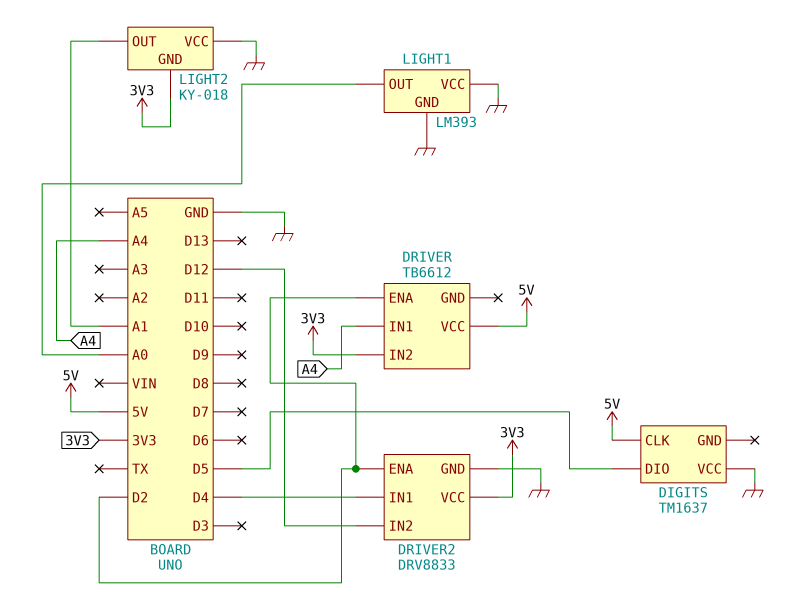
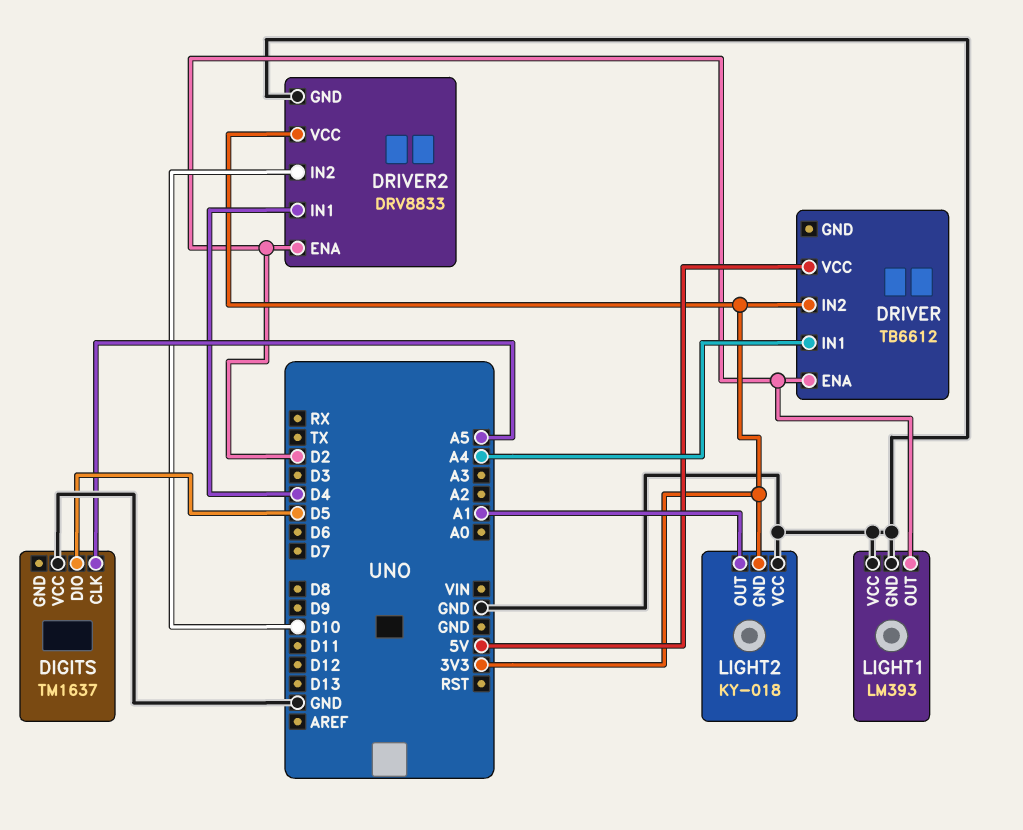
DIGITS pin CLK: 5V -> A5
DRIVER2 pin IN2: D12 -> D10
LIGHT1 pin OUT: A0 -> D2

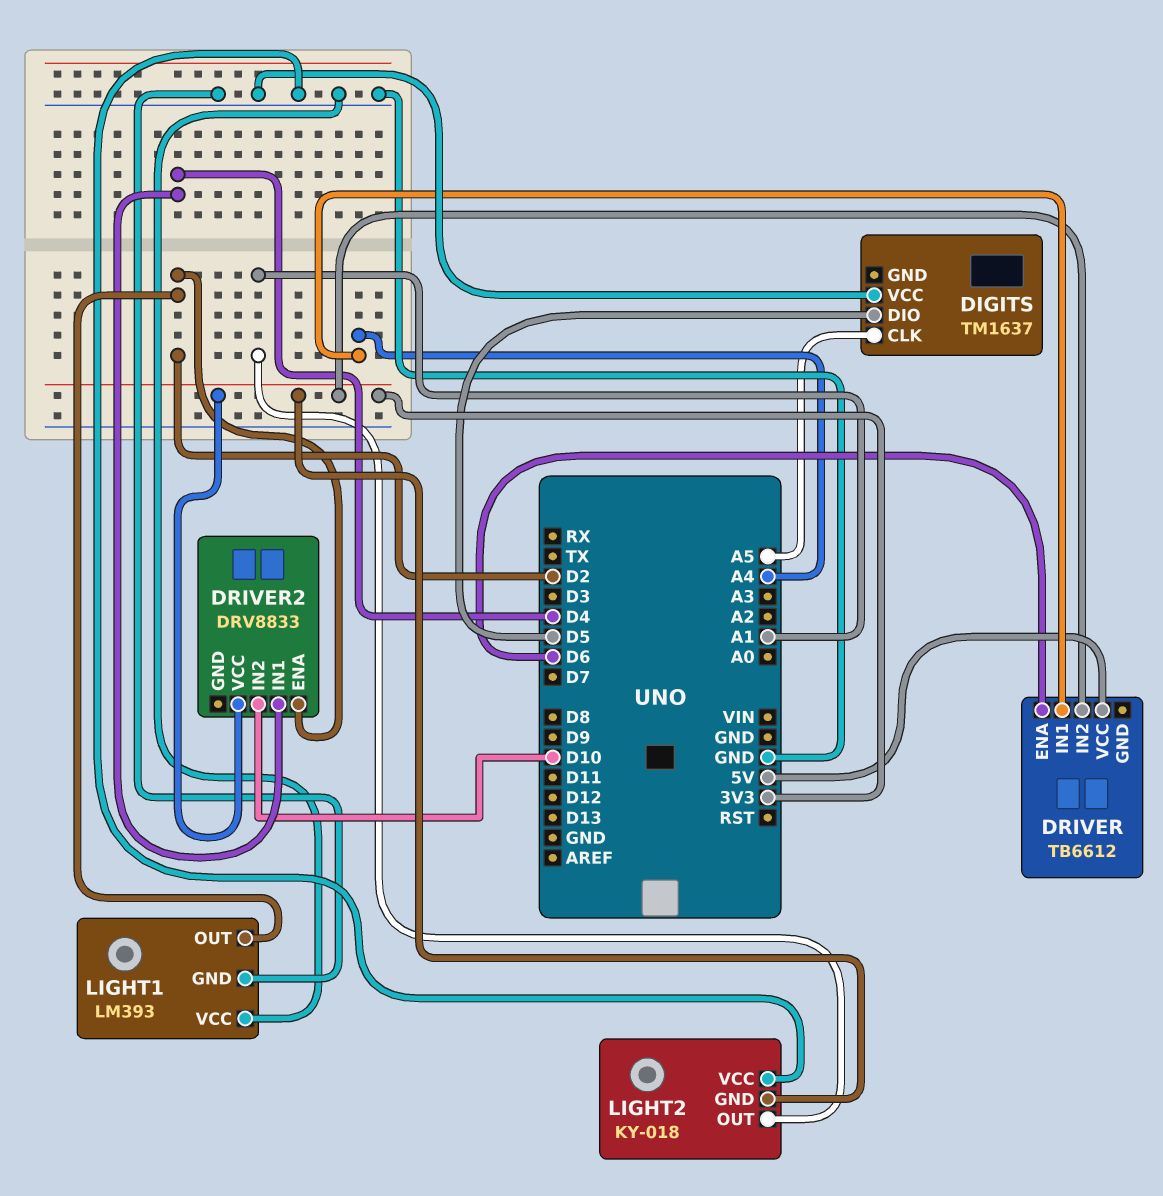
DRIVER pin ENA: D2 -> D6
DRIVER2 pin GND: GND -> none

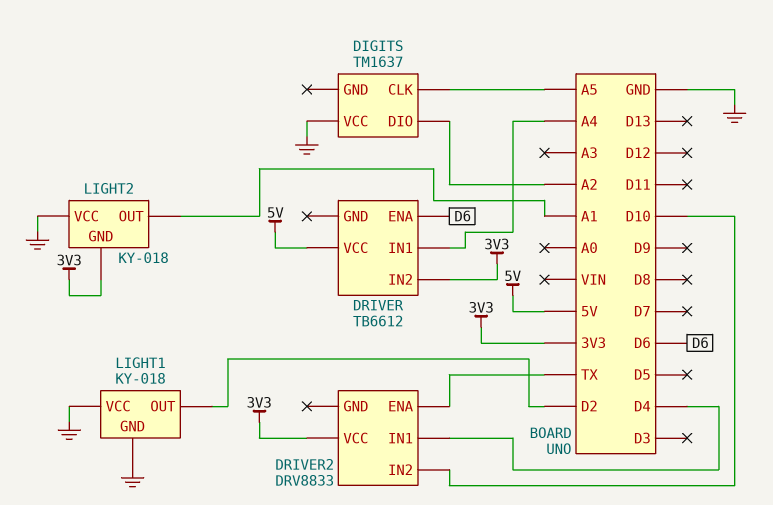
DIGITS pin DIO: D5 -> A2
DRIVER2 pin ENA: D2 -> TX
LIGHT1: LM393 -> KY-018

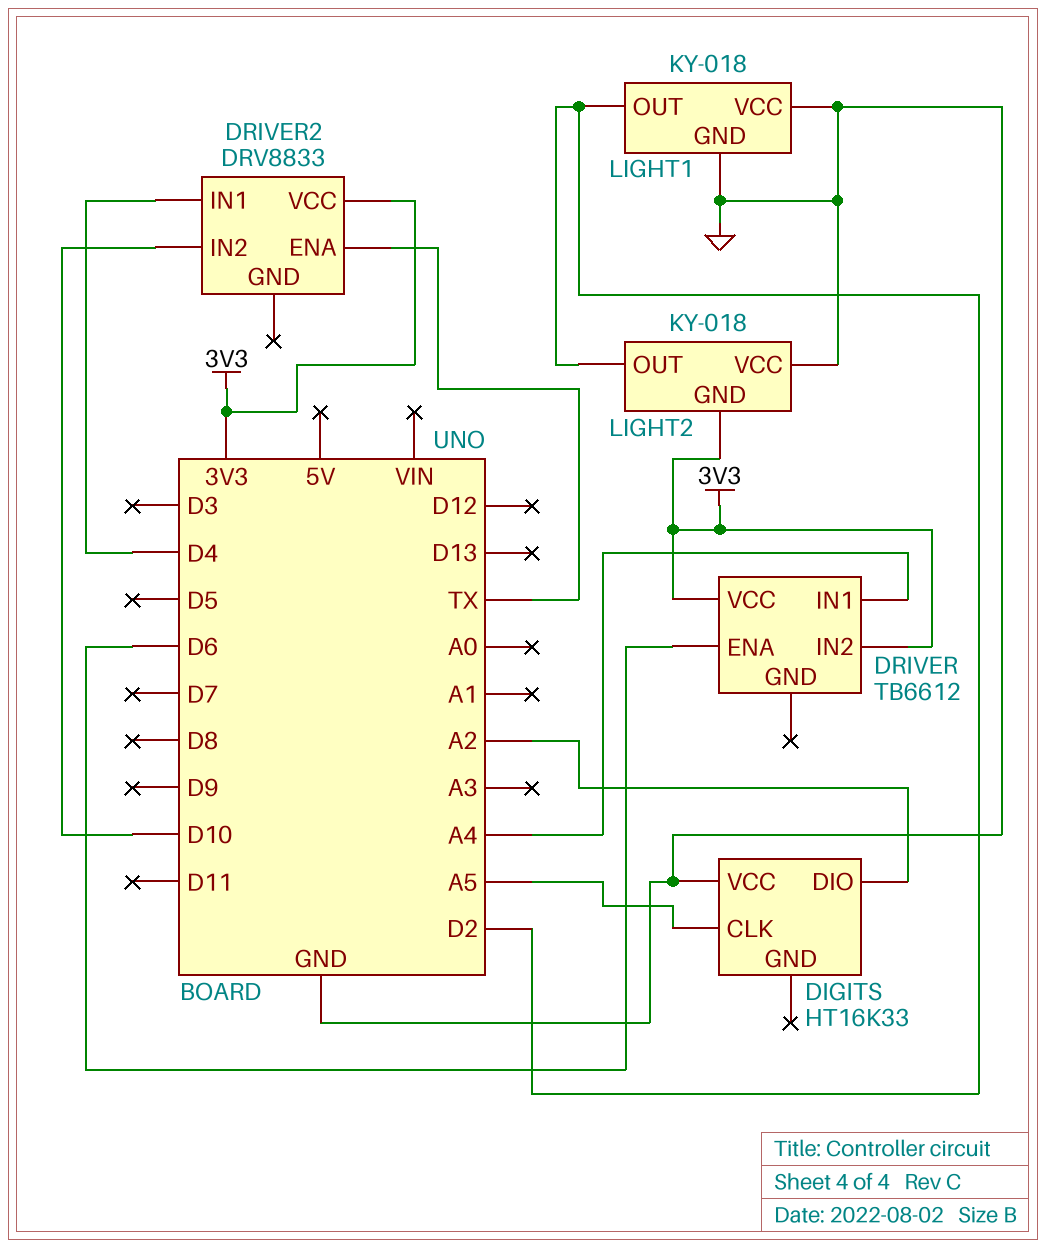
DIGITS: TM1637 -> HT16K33
DRIVER pin VCC: 5V -> 3V3
LIGHT2 pin OUT: A1 -> D2

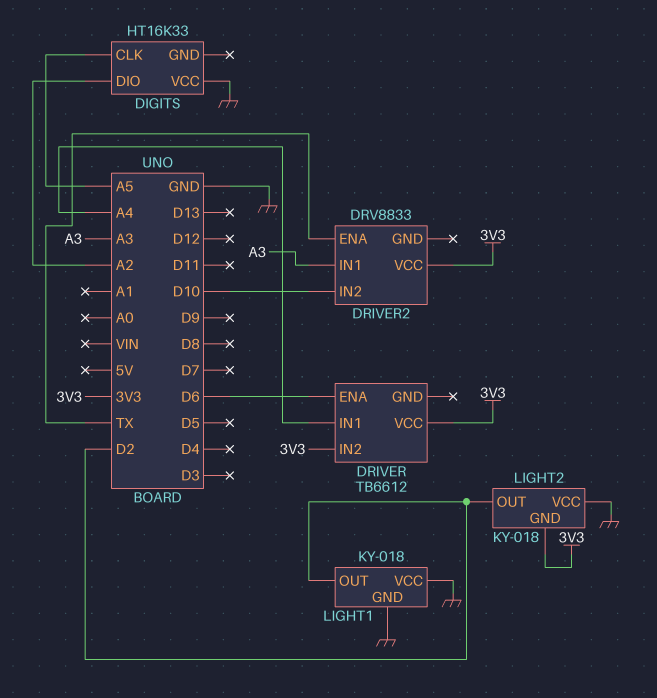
DRIVER2 pin IN1: D4 -> A3

